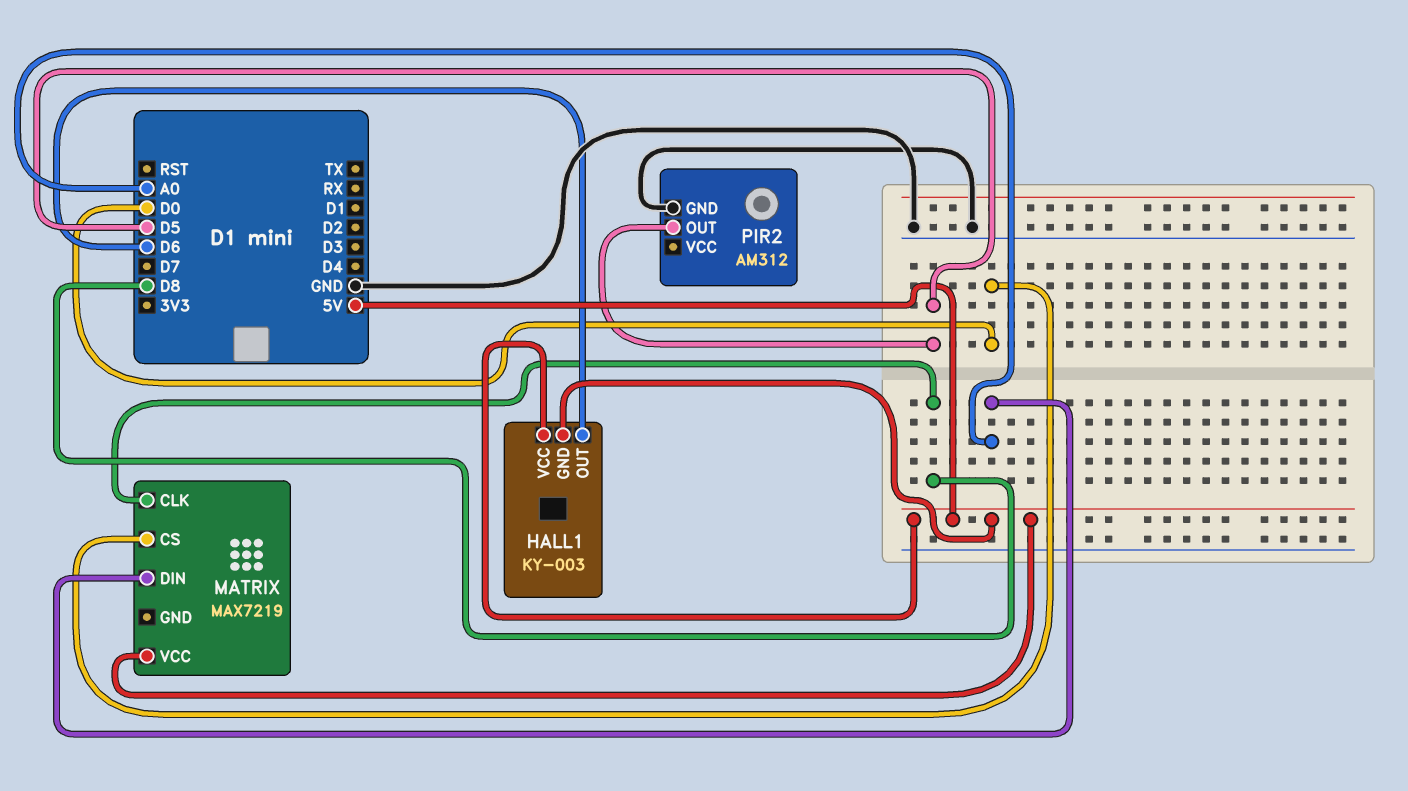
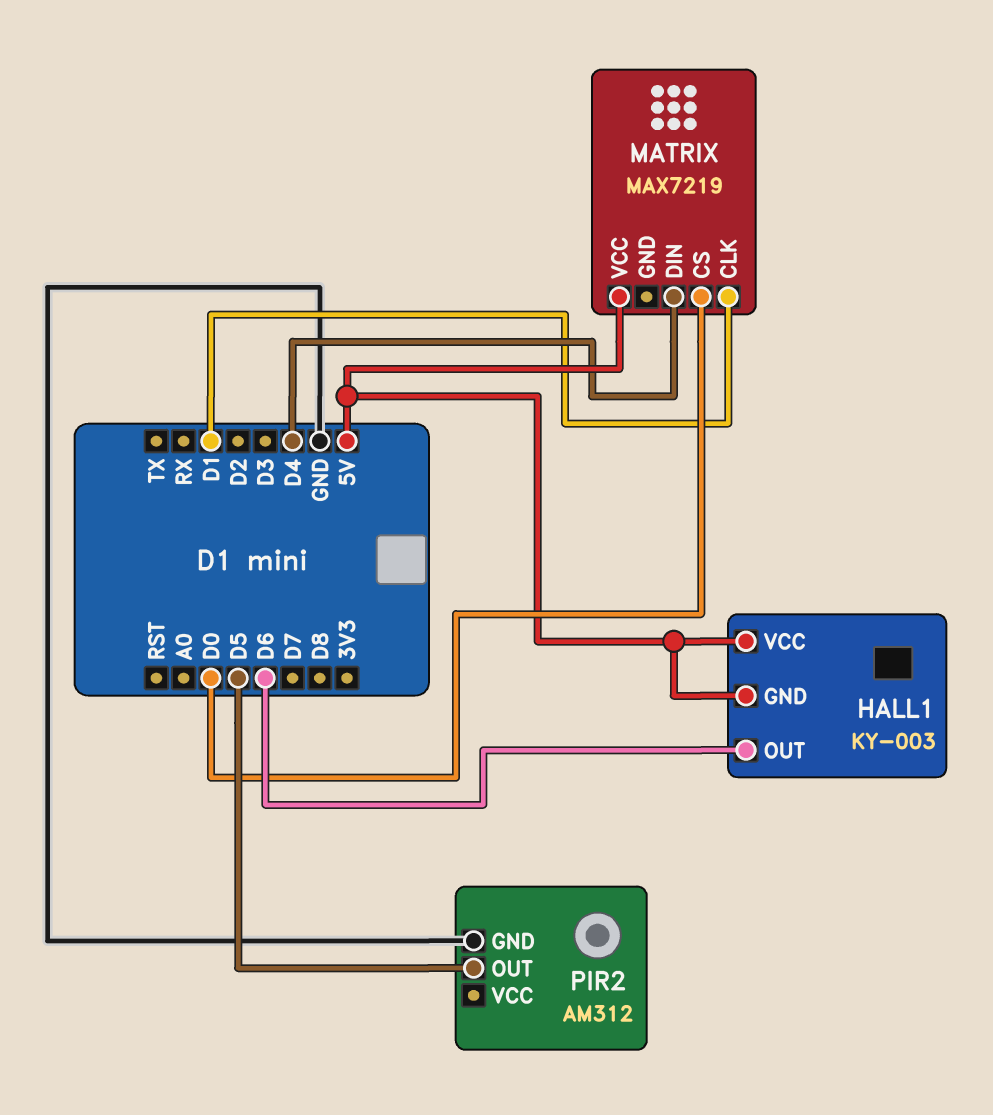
MATRIX pin CLK: D8 -> D1
MATRIX pin DIN: A0 -> D4

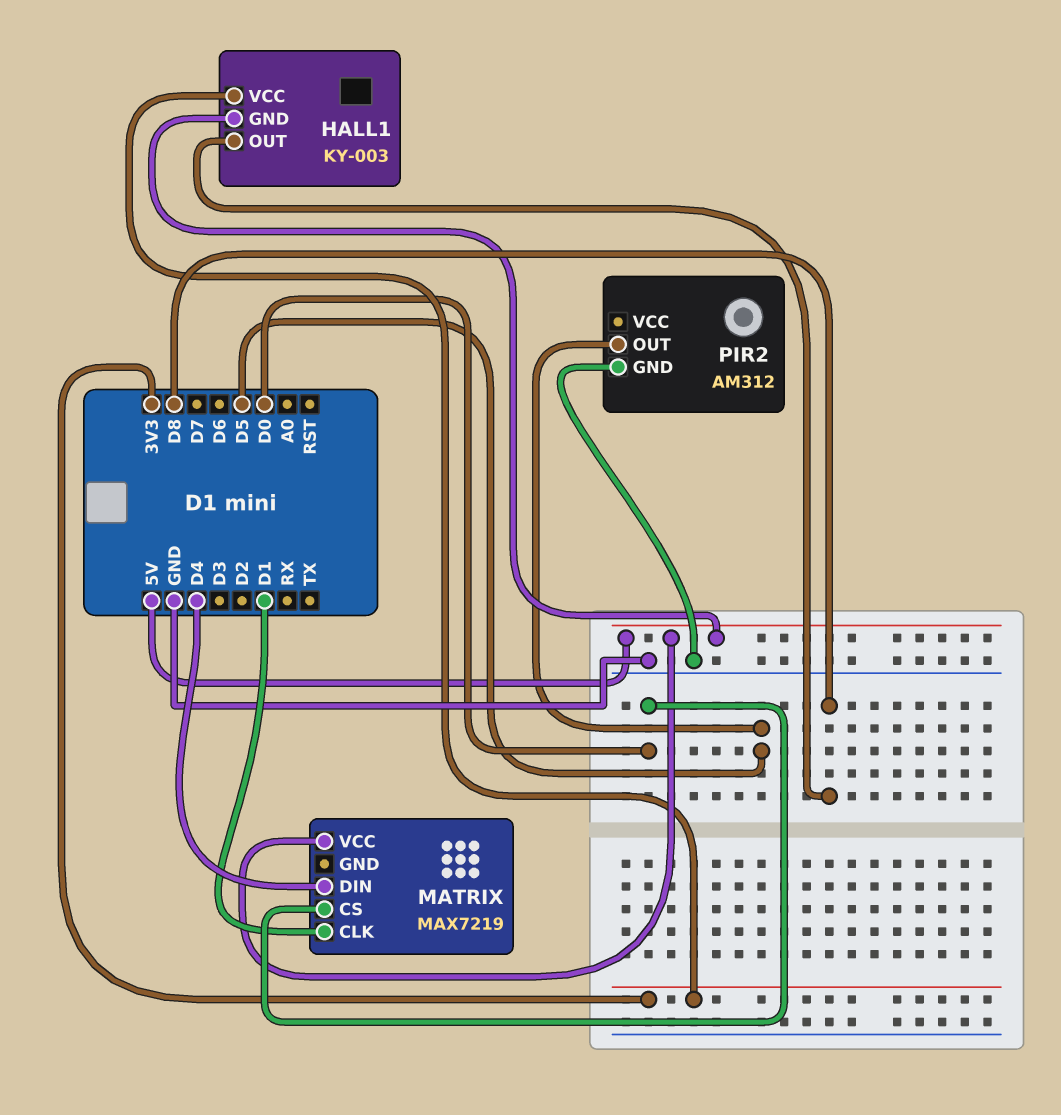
HALL1 pin OUT: D6 -> D8
HALL1 pin VCC: 5V -> 3V3

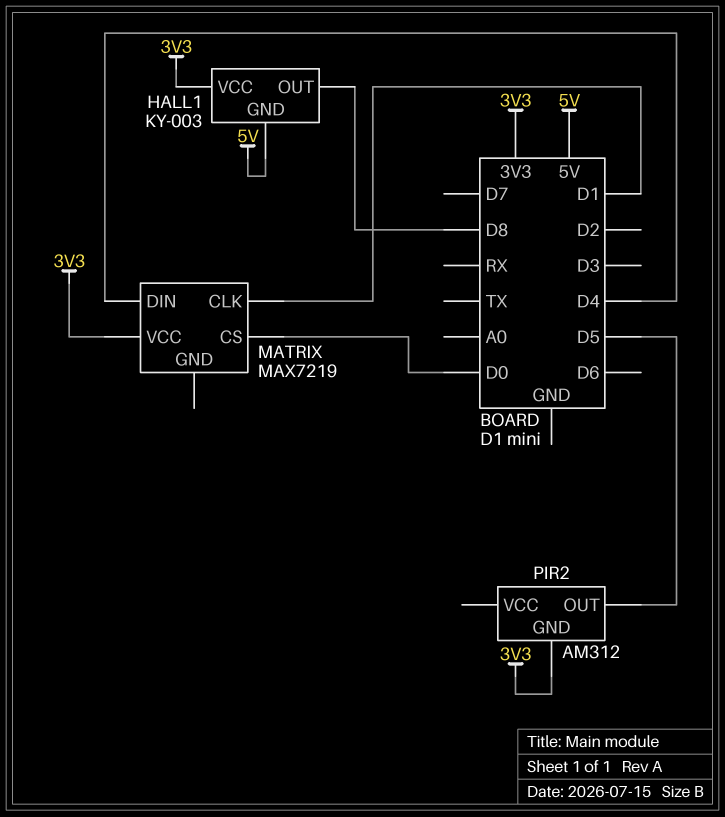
MATRIX pin VCC: 5V -> 3V3
PIR2 pin GND: GND -> 3V3

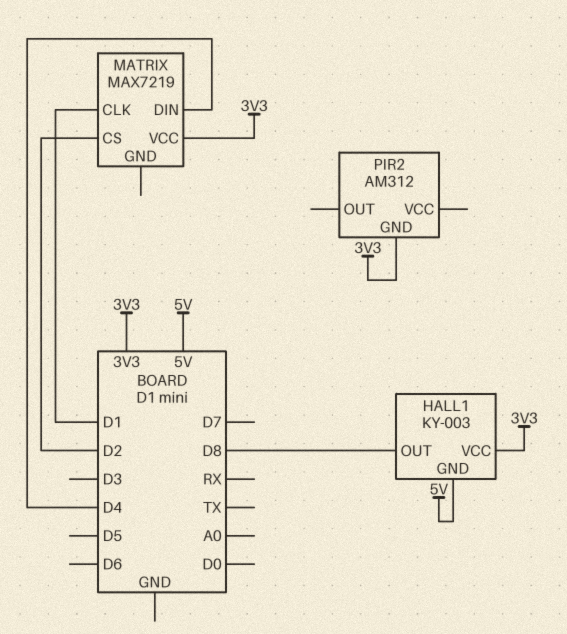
MATRIX pin CS: D0 -> D2
PIR2 pin OUT: D5 -> none

